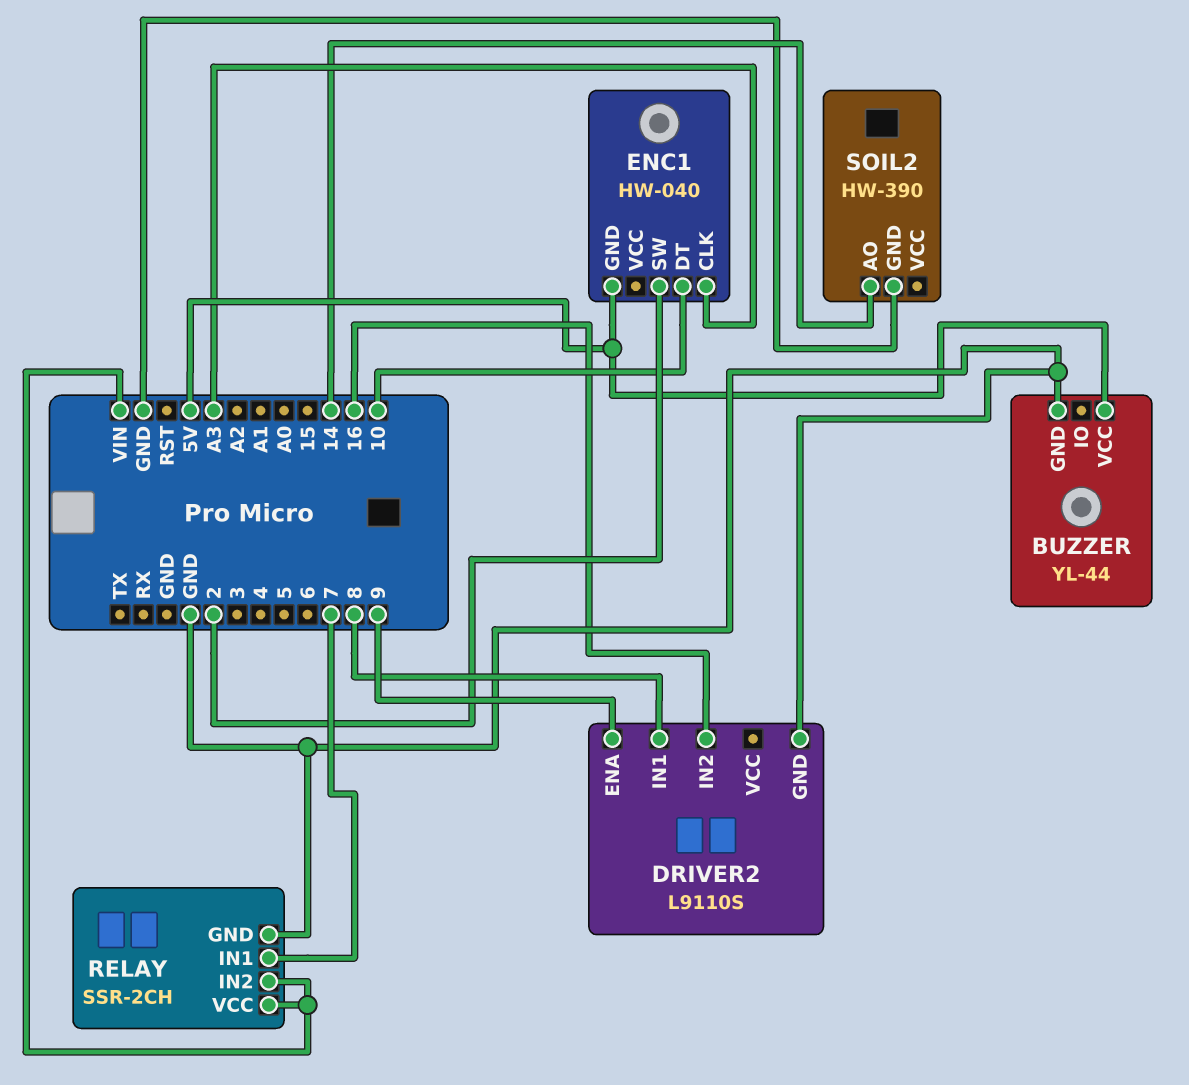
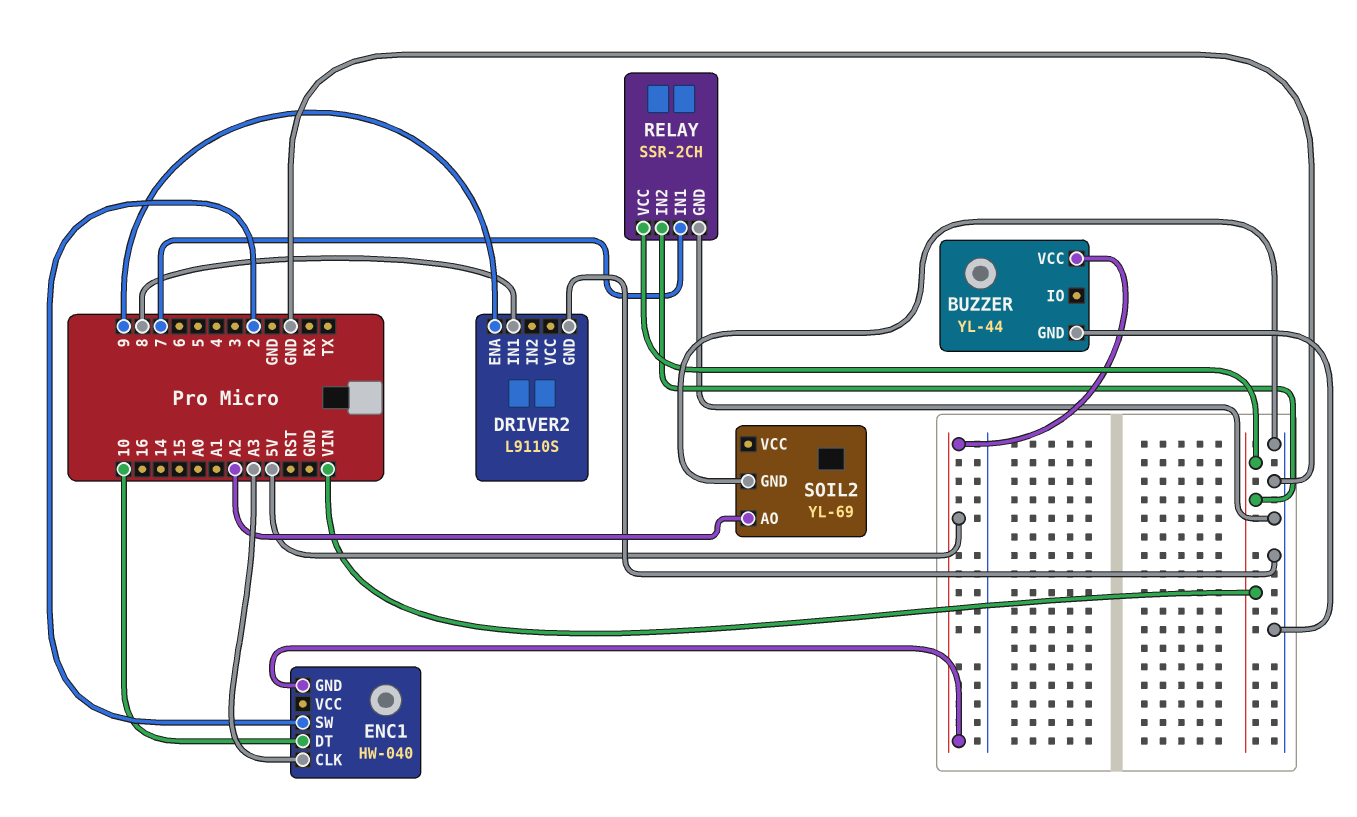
DRIVER2 pin IN2: 16 -> none
SOIL2: HW-390 -> YL-69
SOIL2 pin AO: 14 -> A2

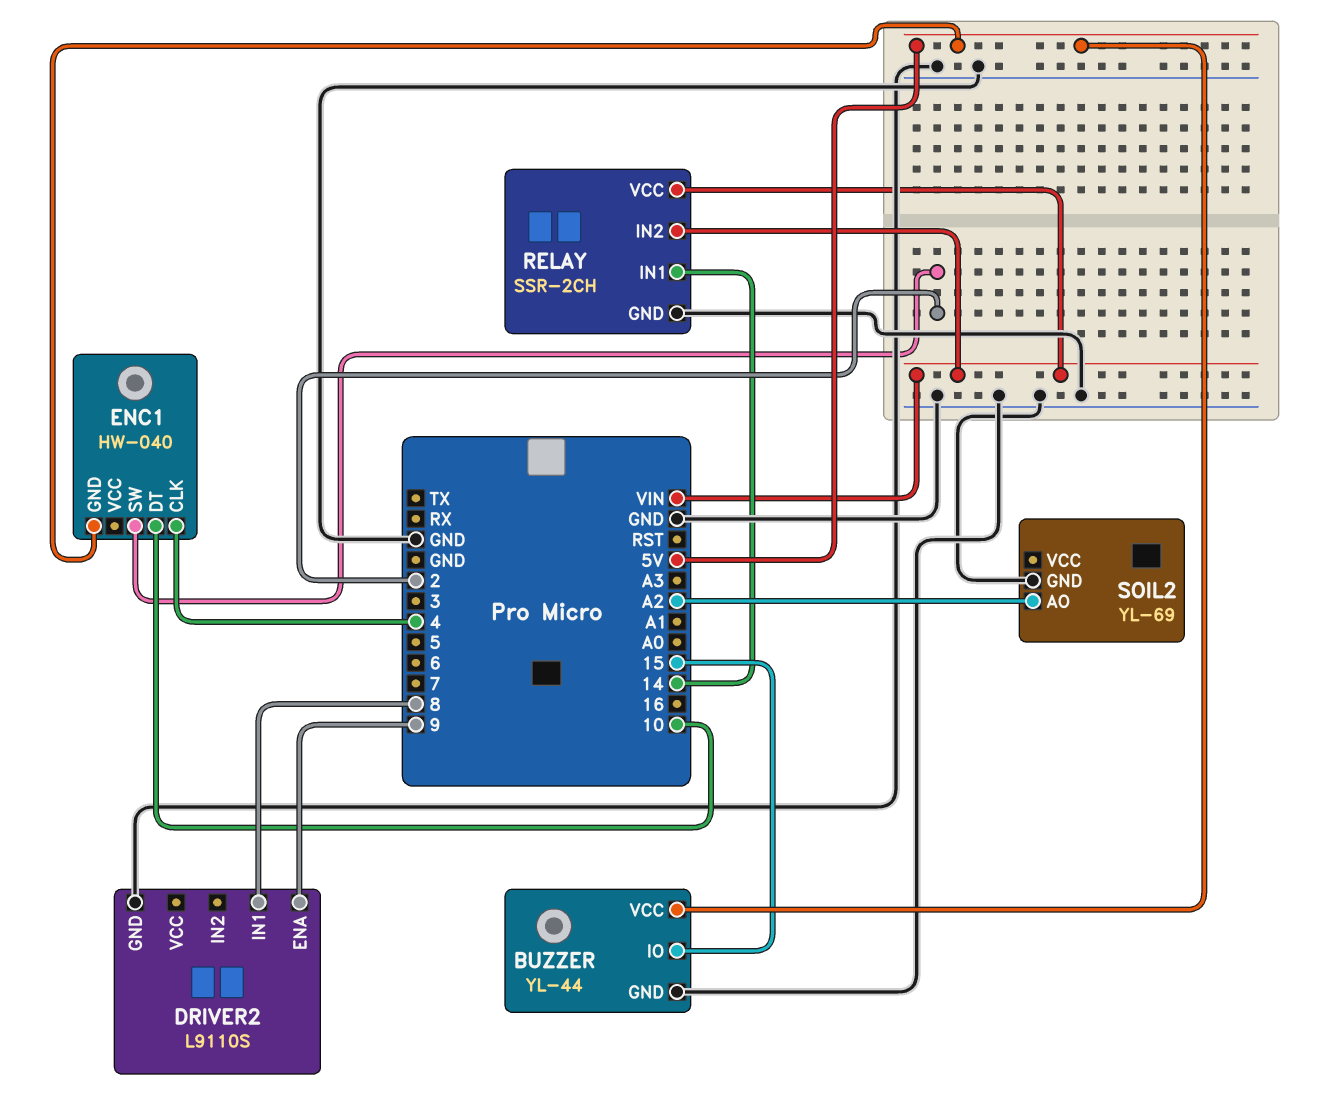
BUZZER pin IO: none -> 15
ENC1 pin CLK: A3 -> 4
RELAY pin IN1: 7 -> 14

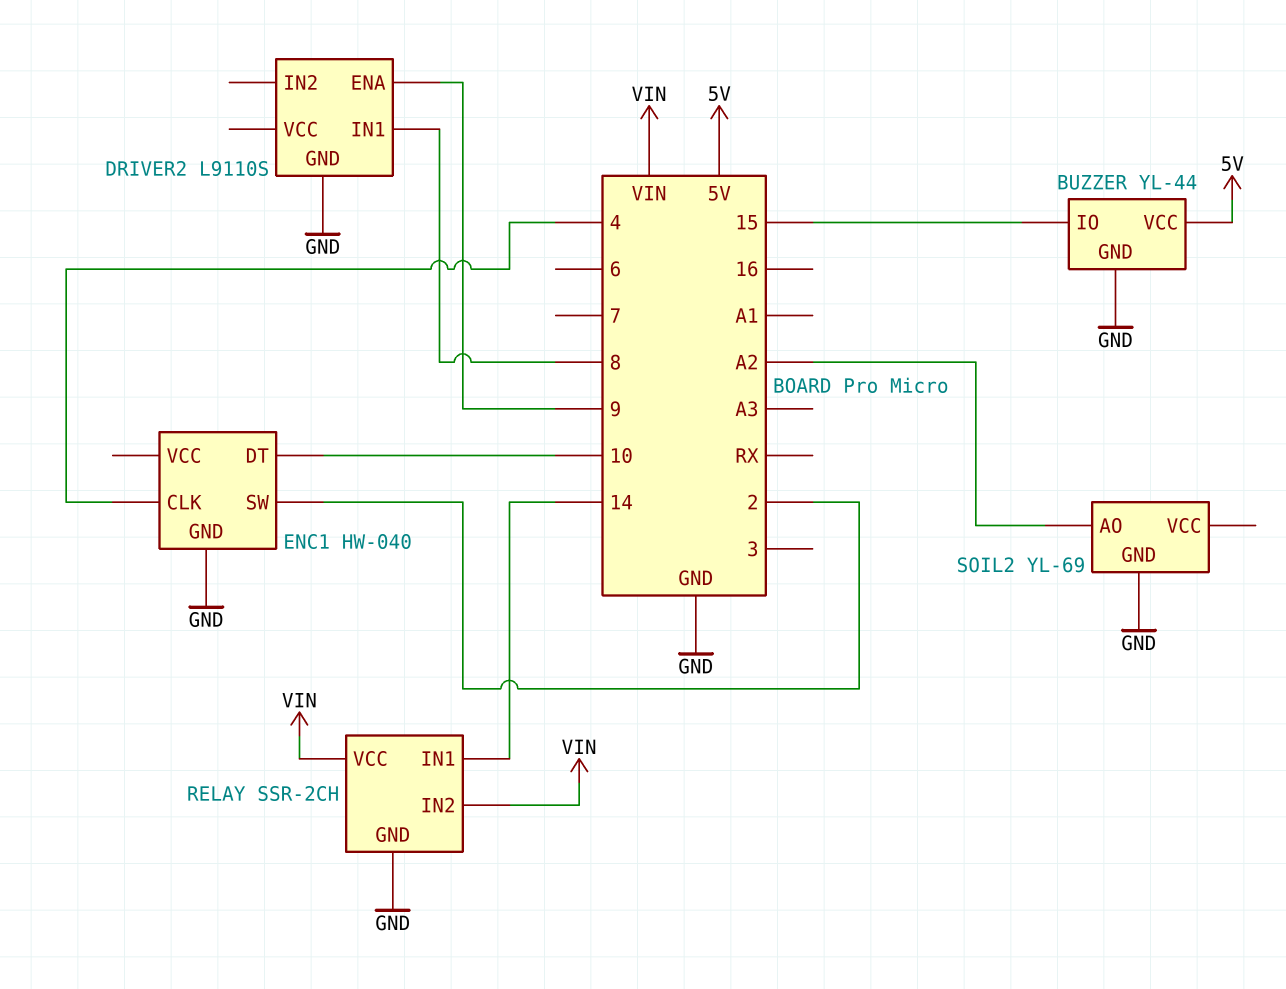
ENC1 pin GND: 5V -> GND

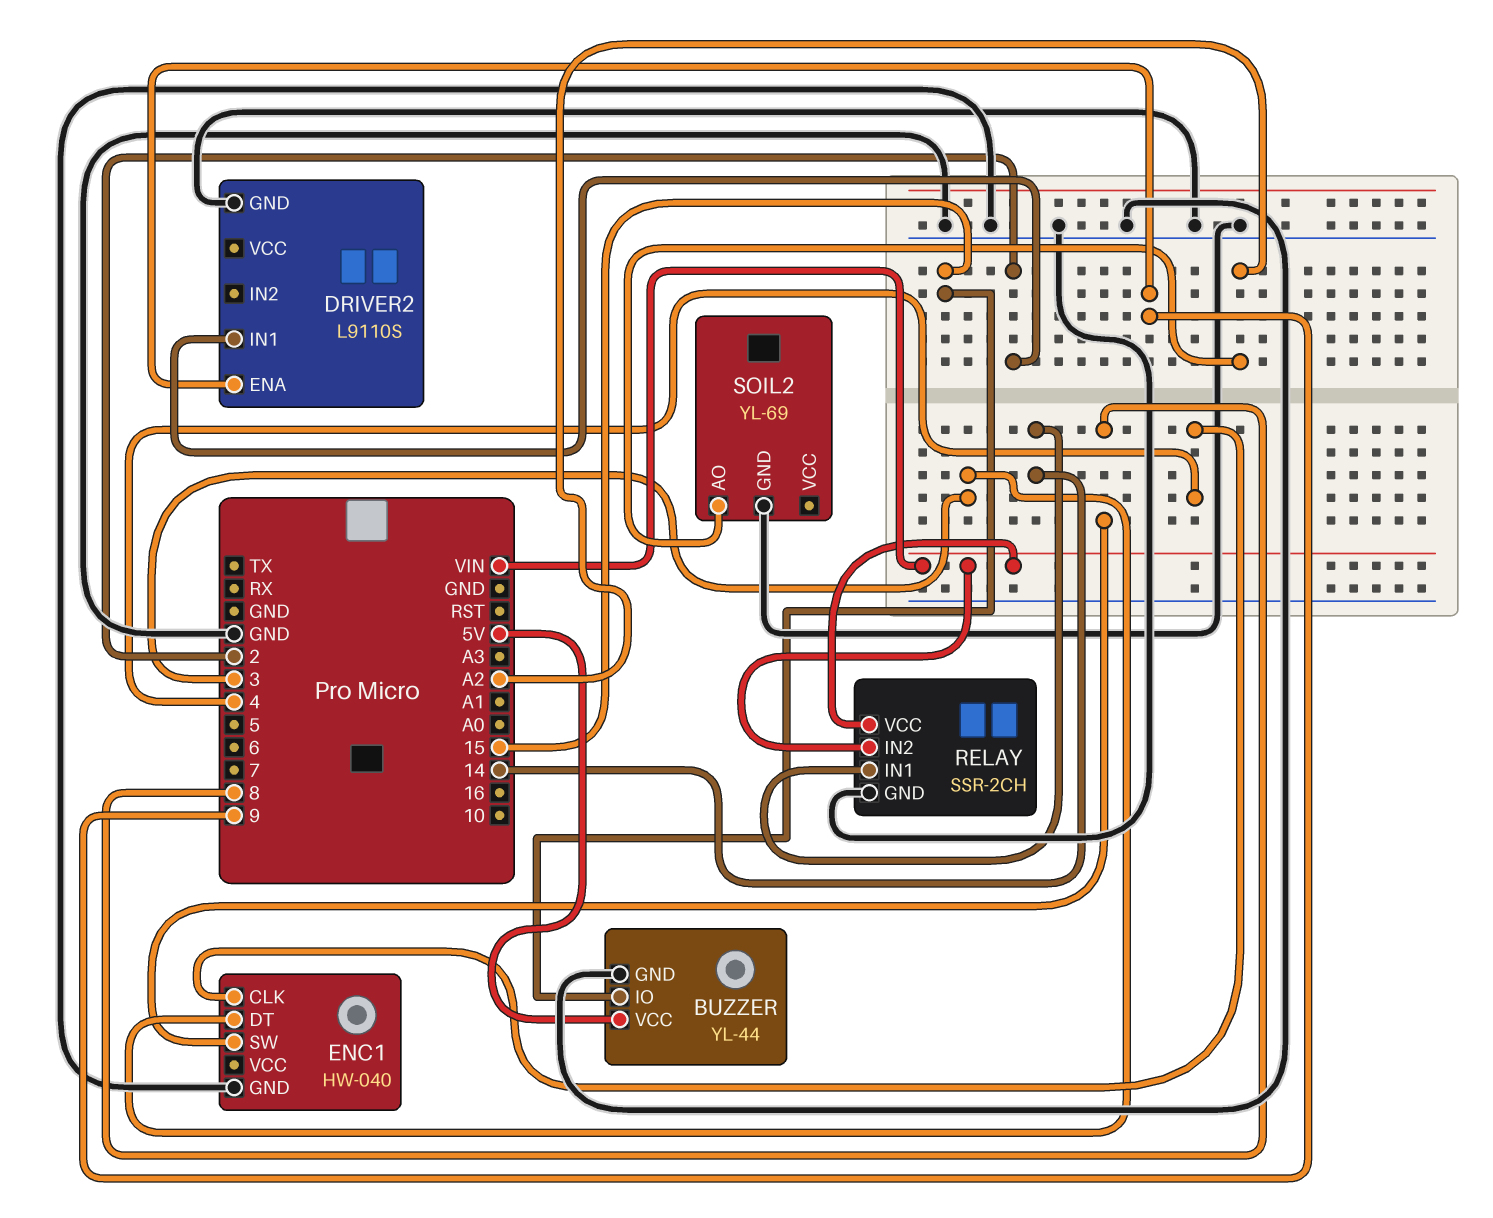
DRIVER2 pin IN1: 8 -> 2
ENC1 pin DT: 10 -> 3
ENC1 pin SW: 2 -> 8

